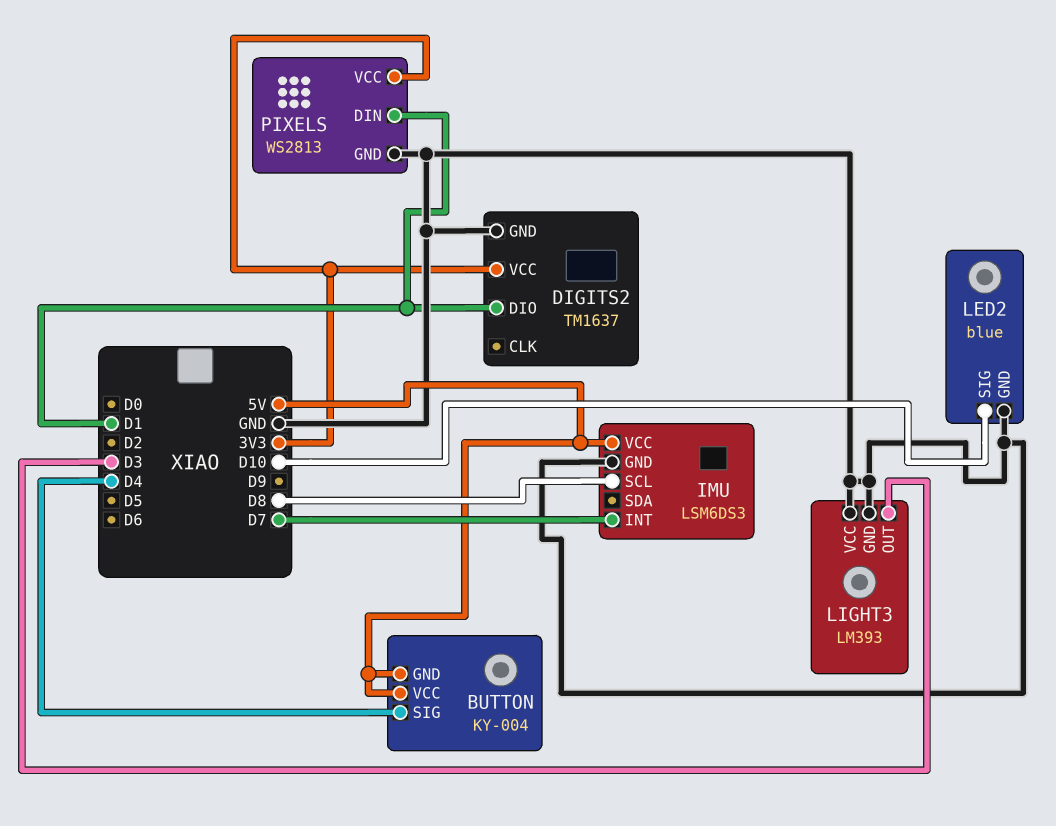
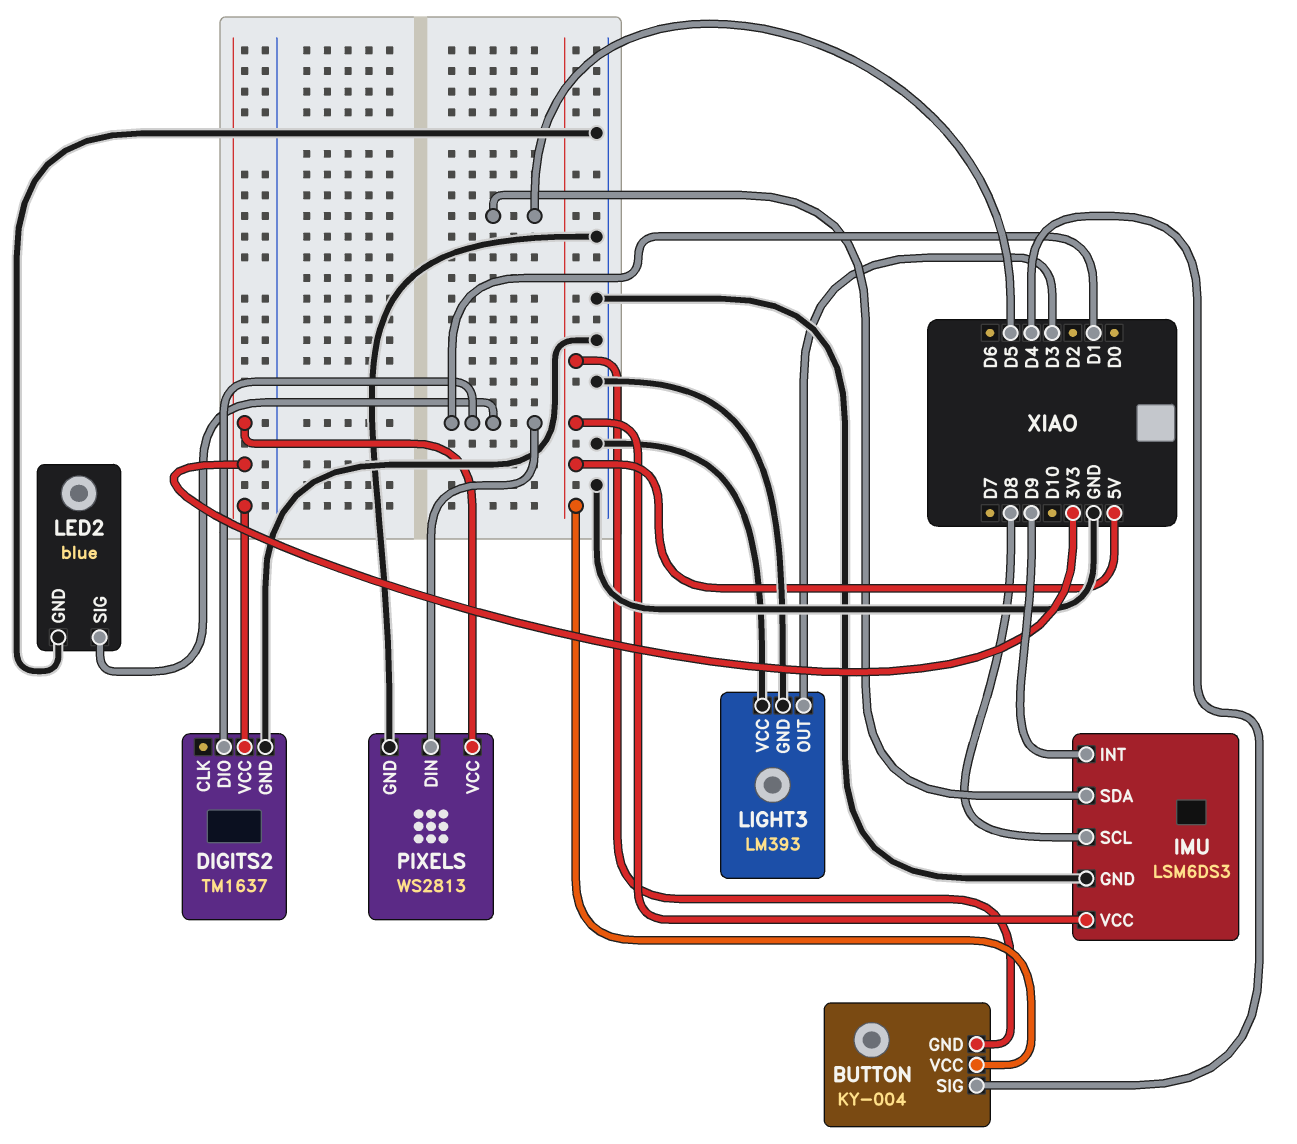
IMU pin INT: D7 -> D9
IMU pin SDA: none -> D5
LED2 pin SIG: D10 -> D1

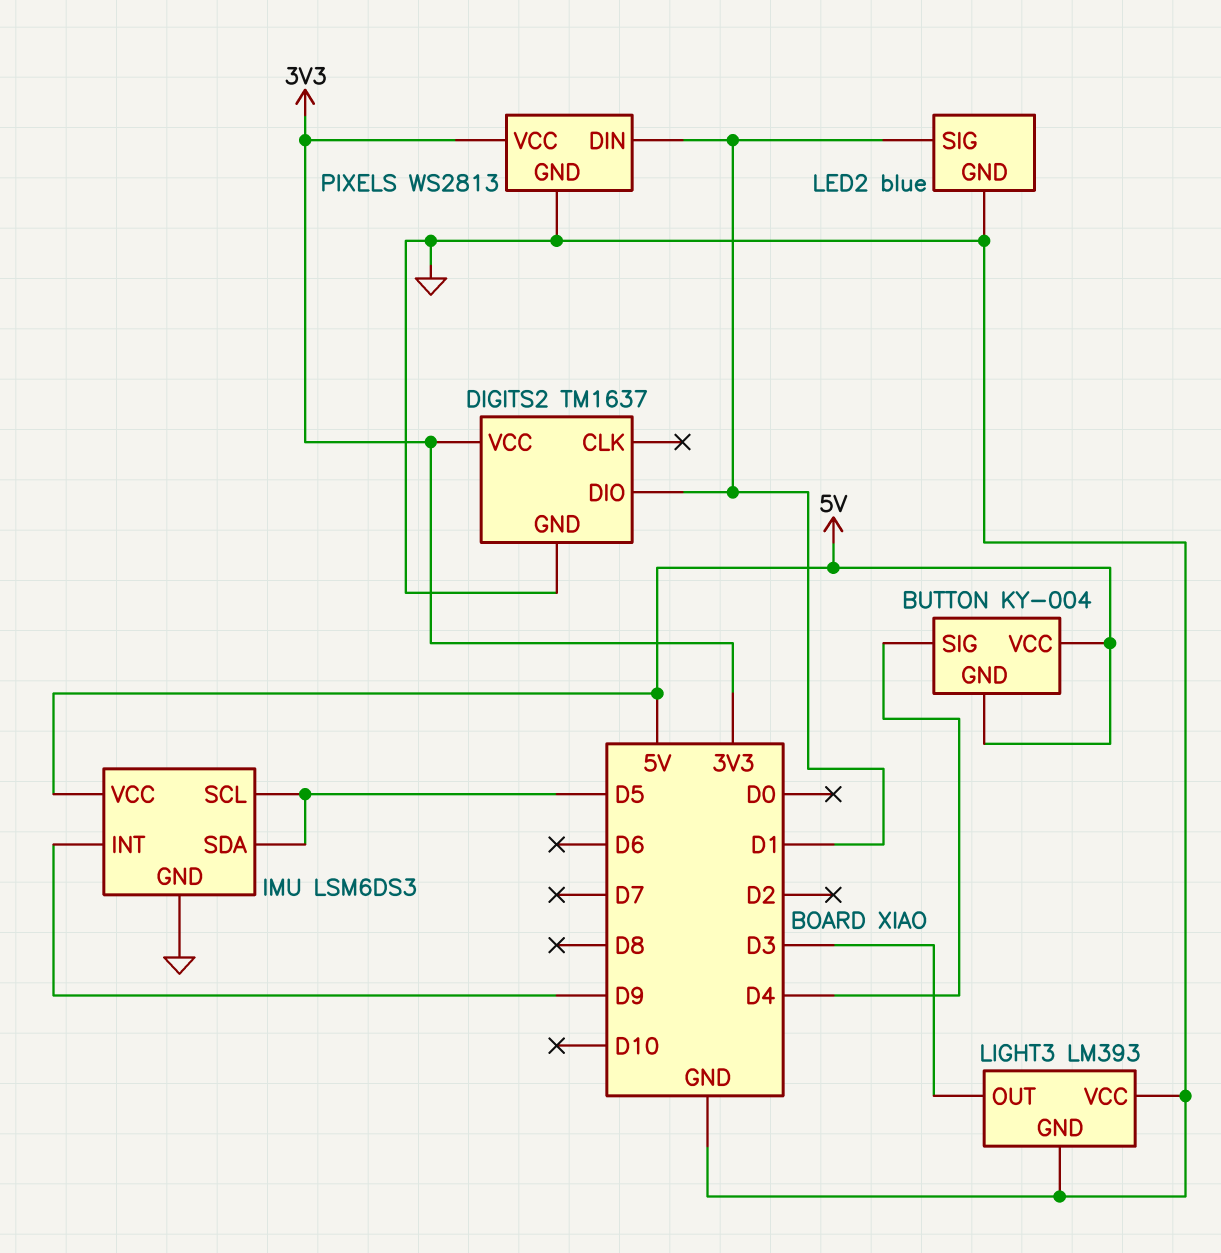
IMU pin SCL: D8 -> D5

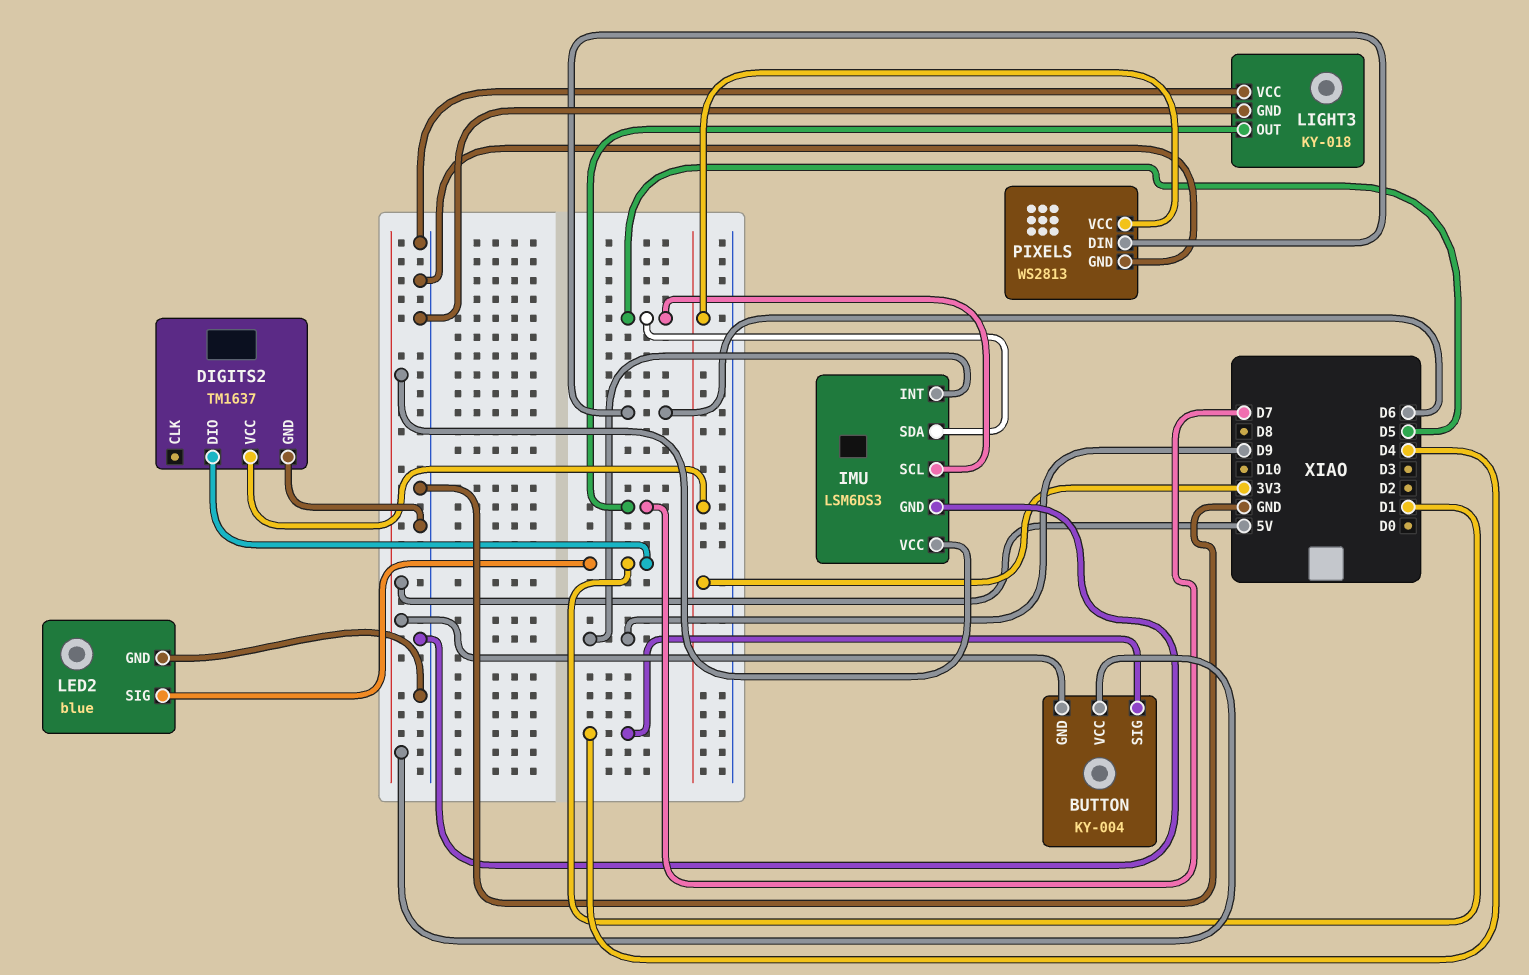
LIGHT3: LM393 -> KY-018
LIGHT3 pin OUT: D3 -> D7
PIXELS pin DIN: D1 -> D6

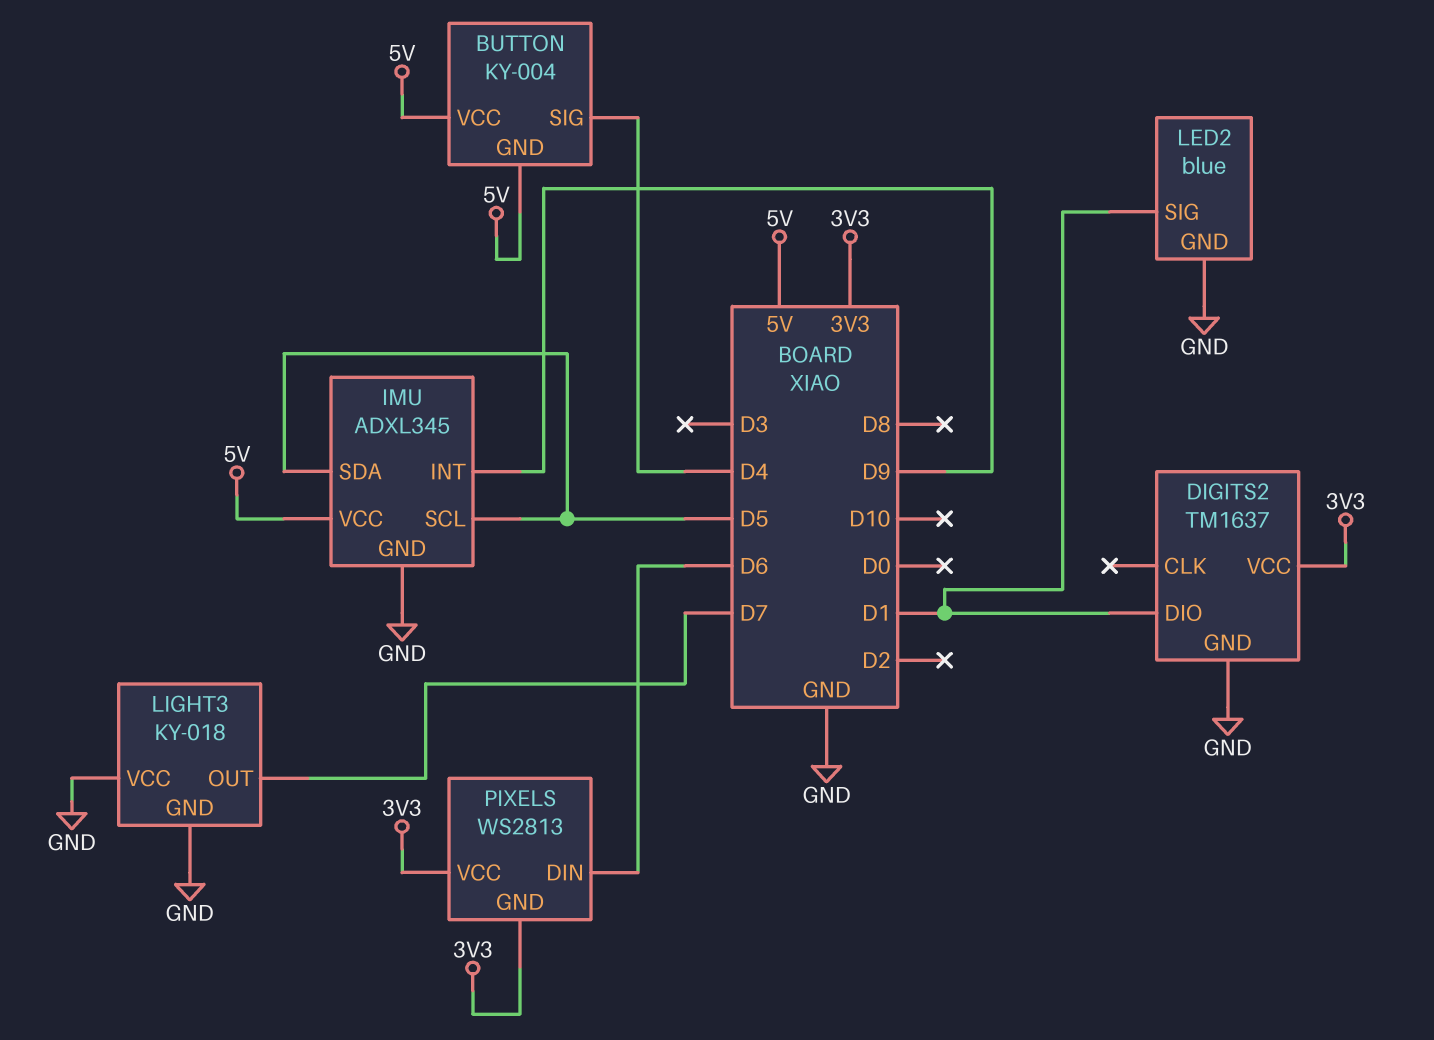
IMU: LSM6DS3 -> ADXL345
PIXELS pin GND: GND -> 3V3

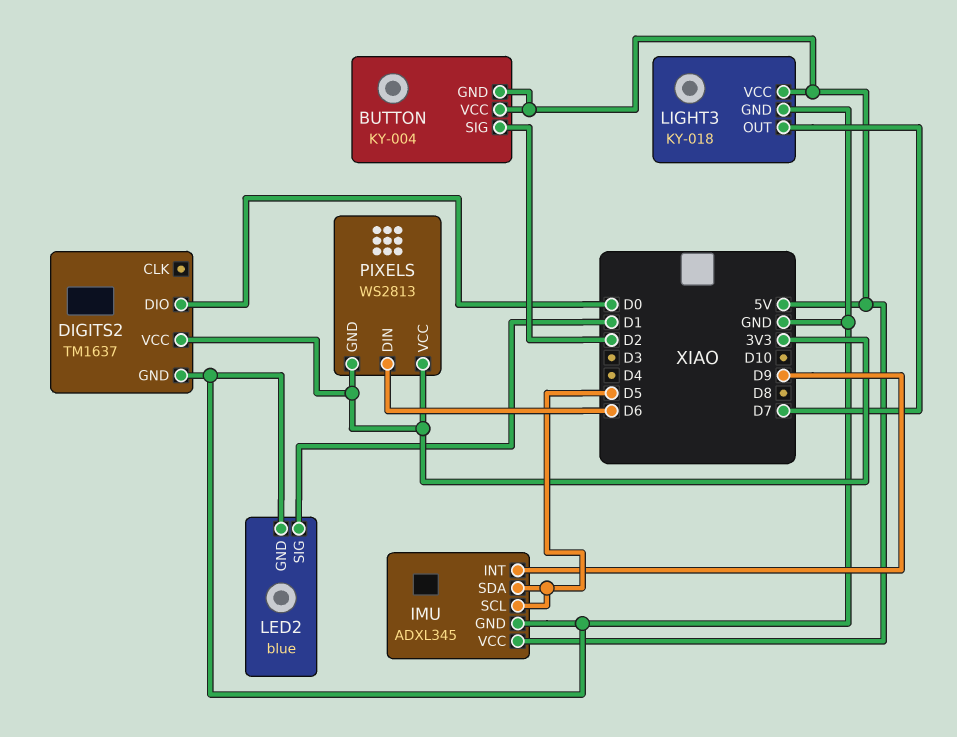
BUTTON pin SIG: D4 -> D2
DIGITS2 pin DIO: D1 -> D0
LIGHT3 pin VCC: GND -> 5V

